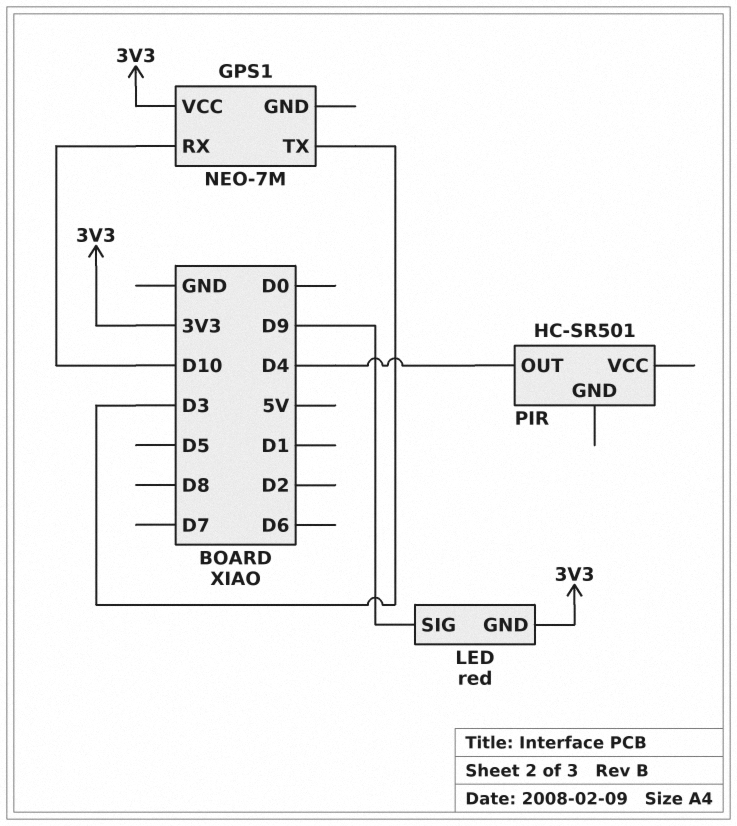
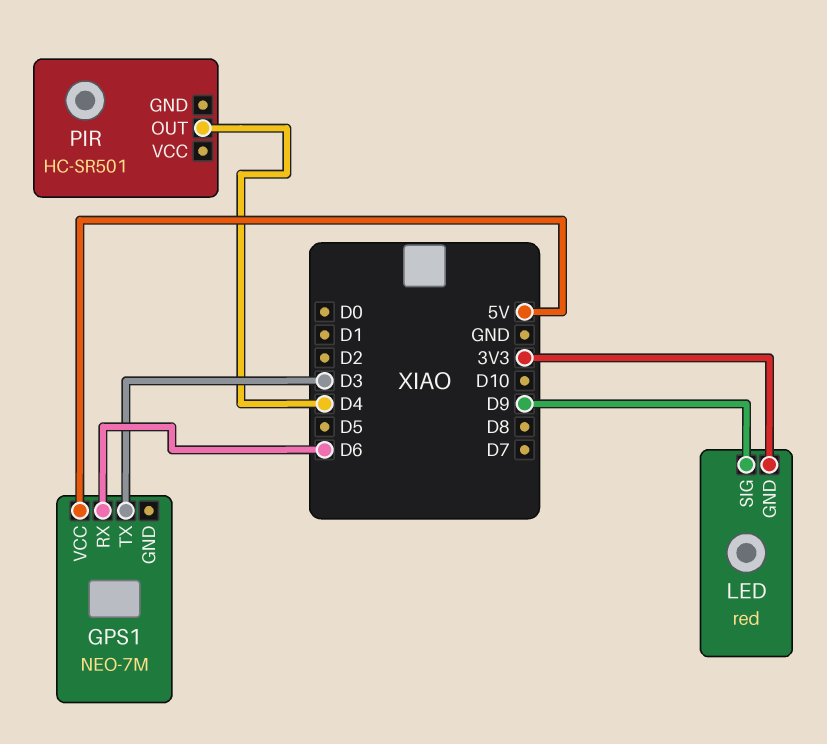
GPS1 pin RX: D10 -> D6
GPS1 pin VCC: 3V3 -> 5V

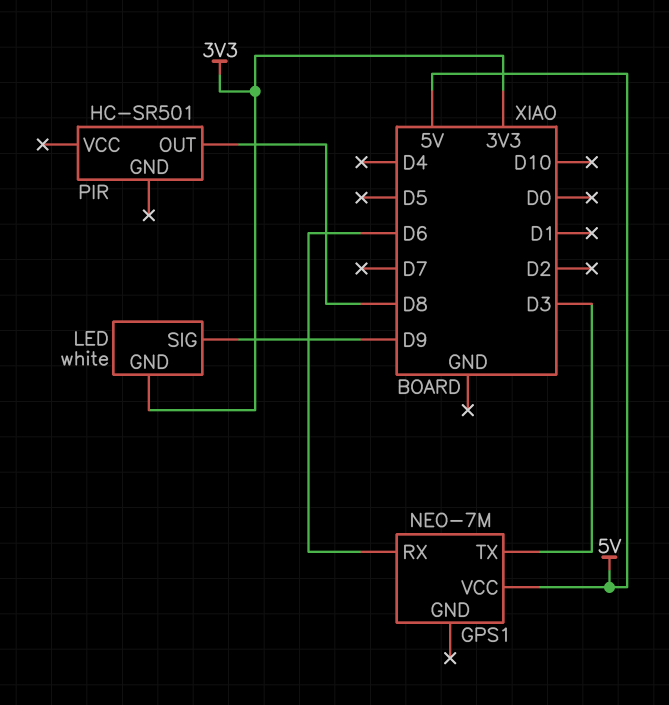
LED: red -> white
PIR pin OUT: D4 -> D8

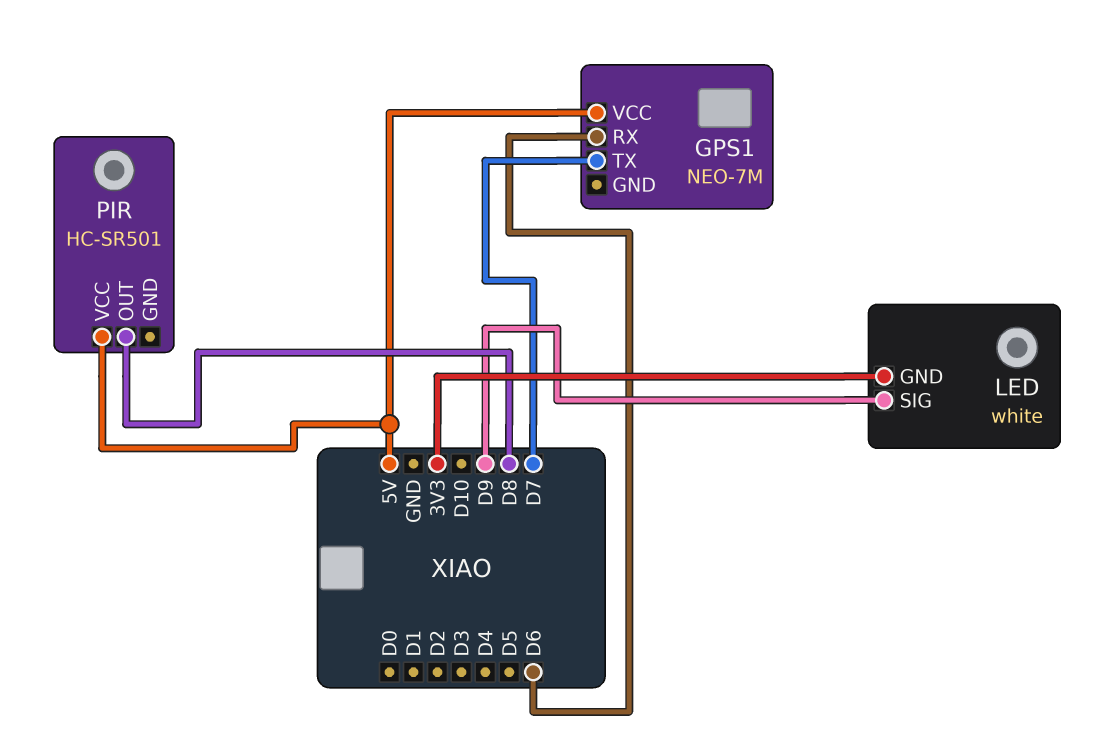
GPS1 pin TX: D3 -> D7
PIR pin VCC: none -> 5V

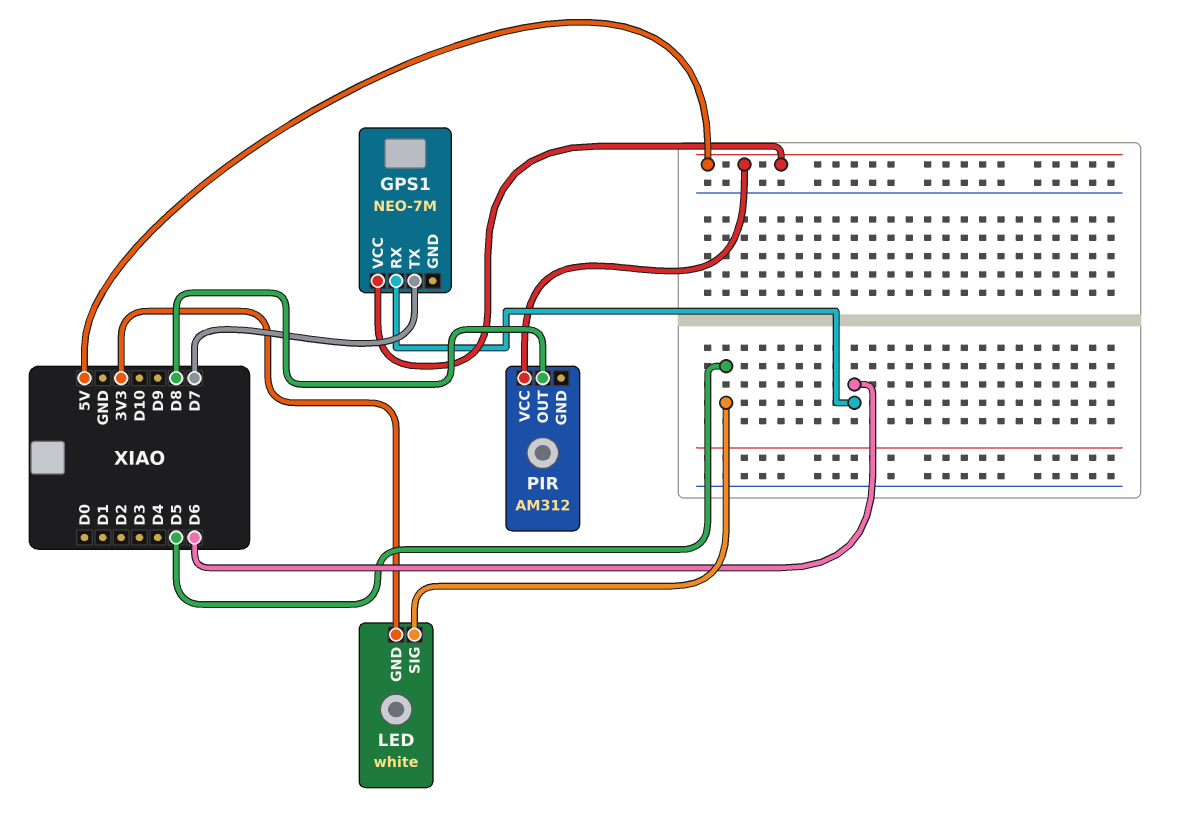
LED pin SIG: D9 -> D5
PIR: HC-SR501 -> AM312

